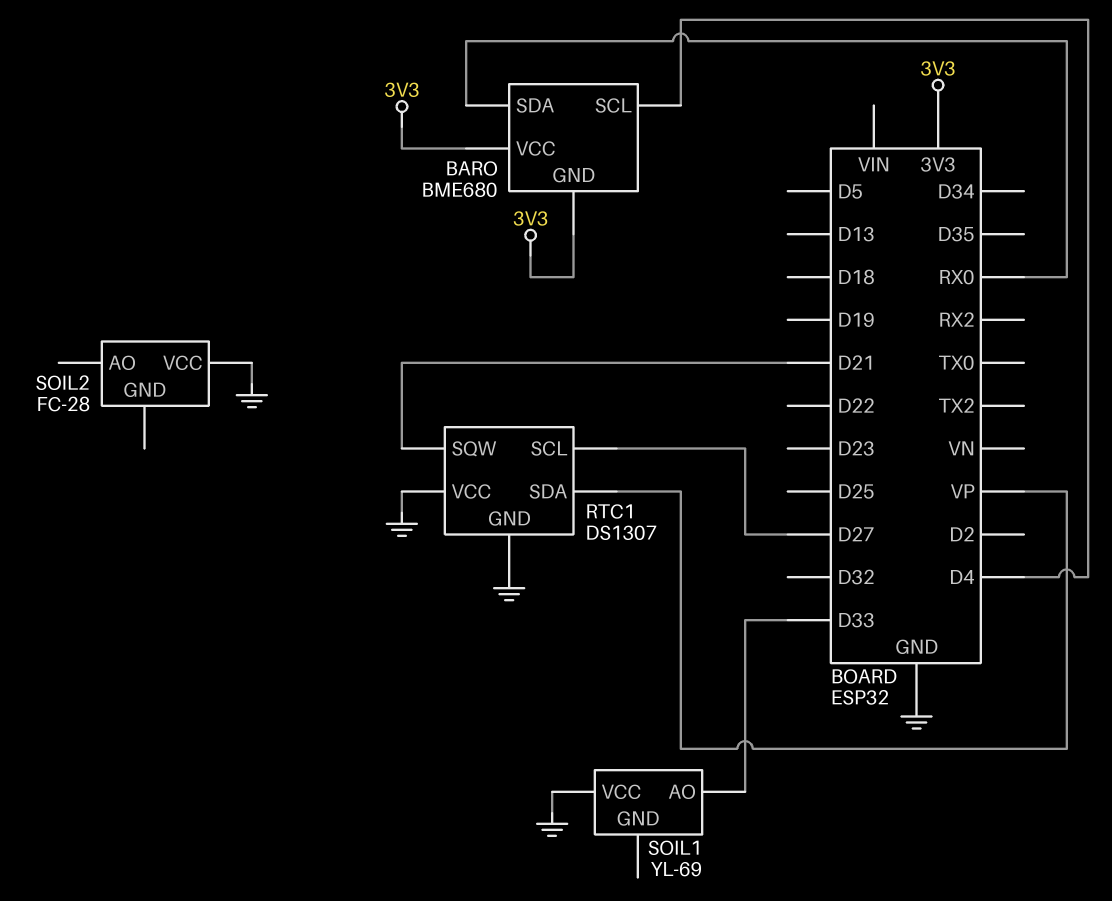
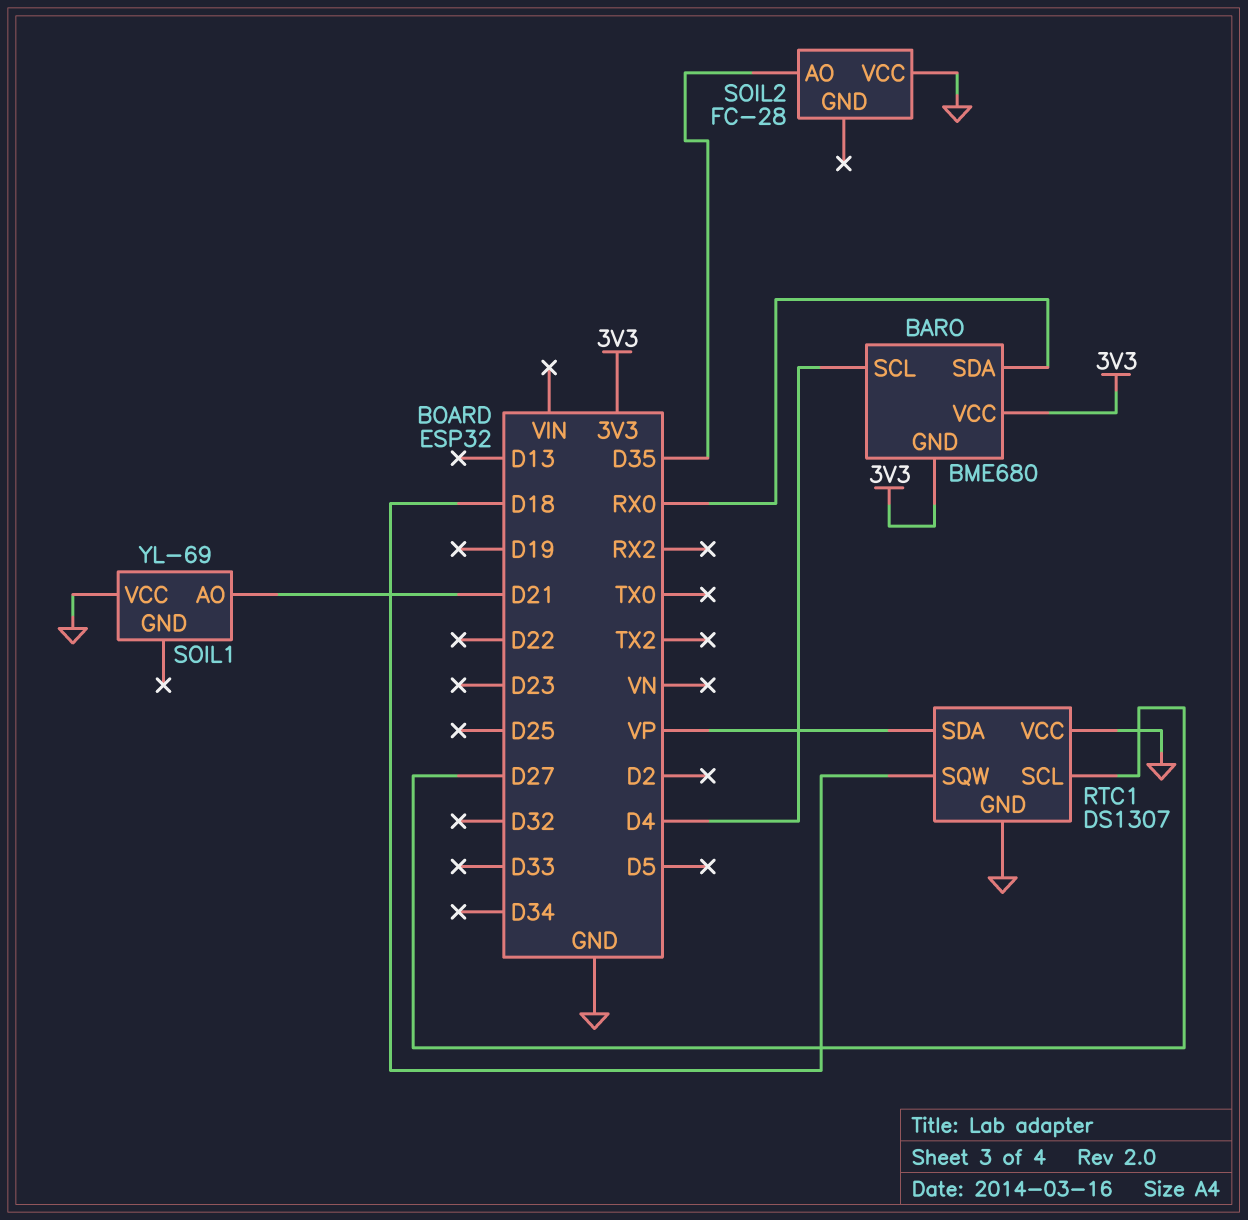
RTC1 pin SQW: D21 -> D18
SOIL1 pin AO: D33 -> D21
SOIL2 pin AO: none -> D35

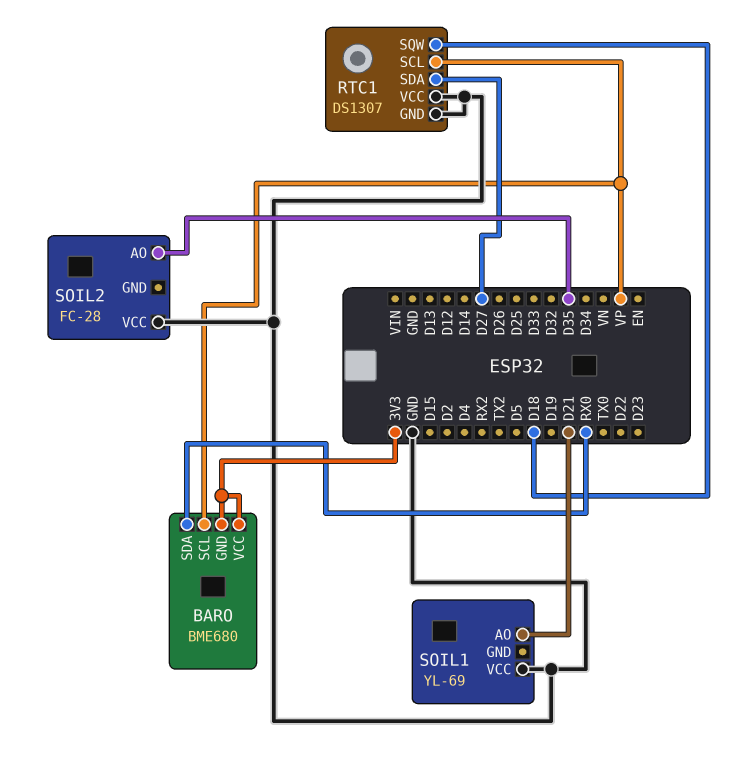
BARO pin SCL: D4 -> VP
RTC1 pin SCL: D27 -> VP
RTC1 pin SDA: VP -> D27

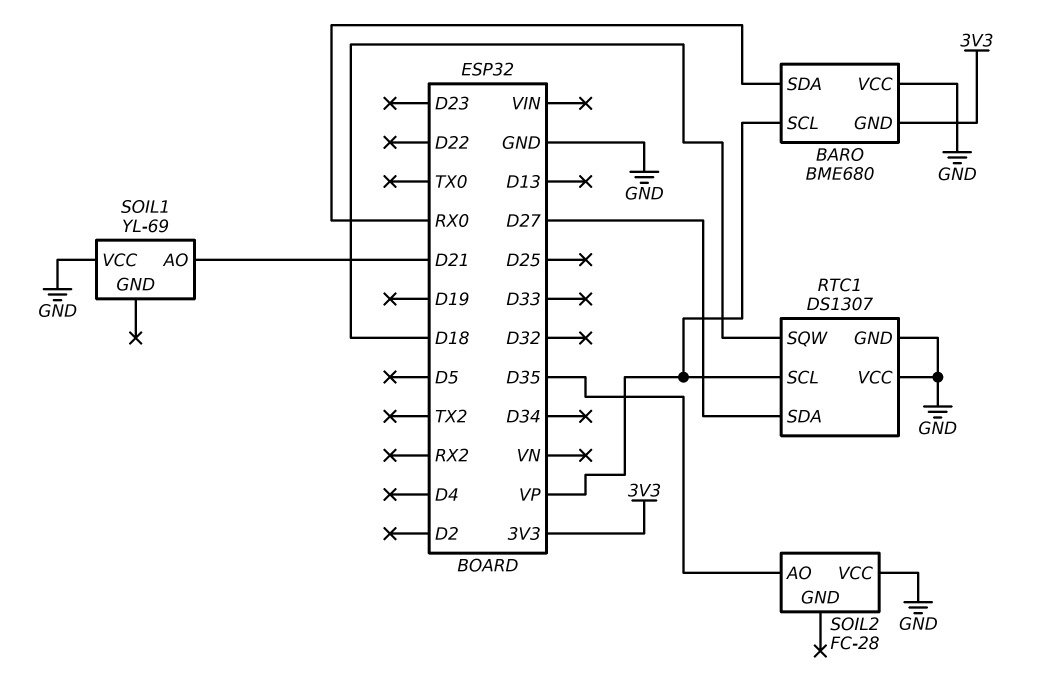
BARO pin VCC: 3V3 -> GND

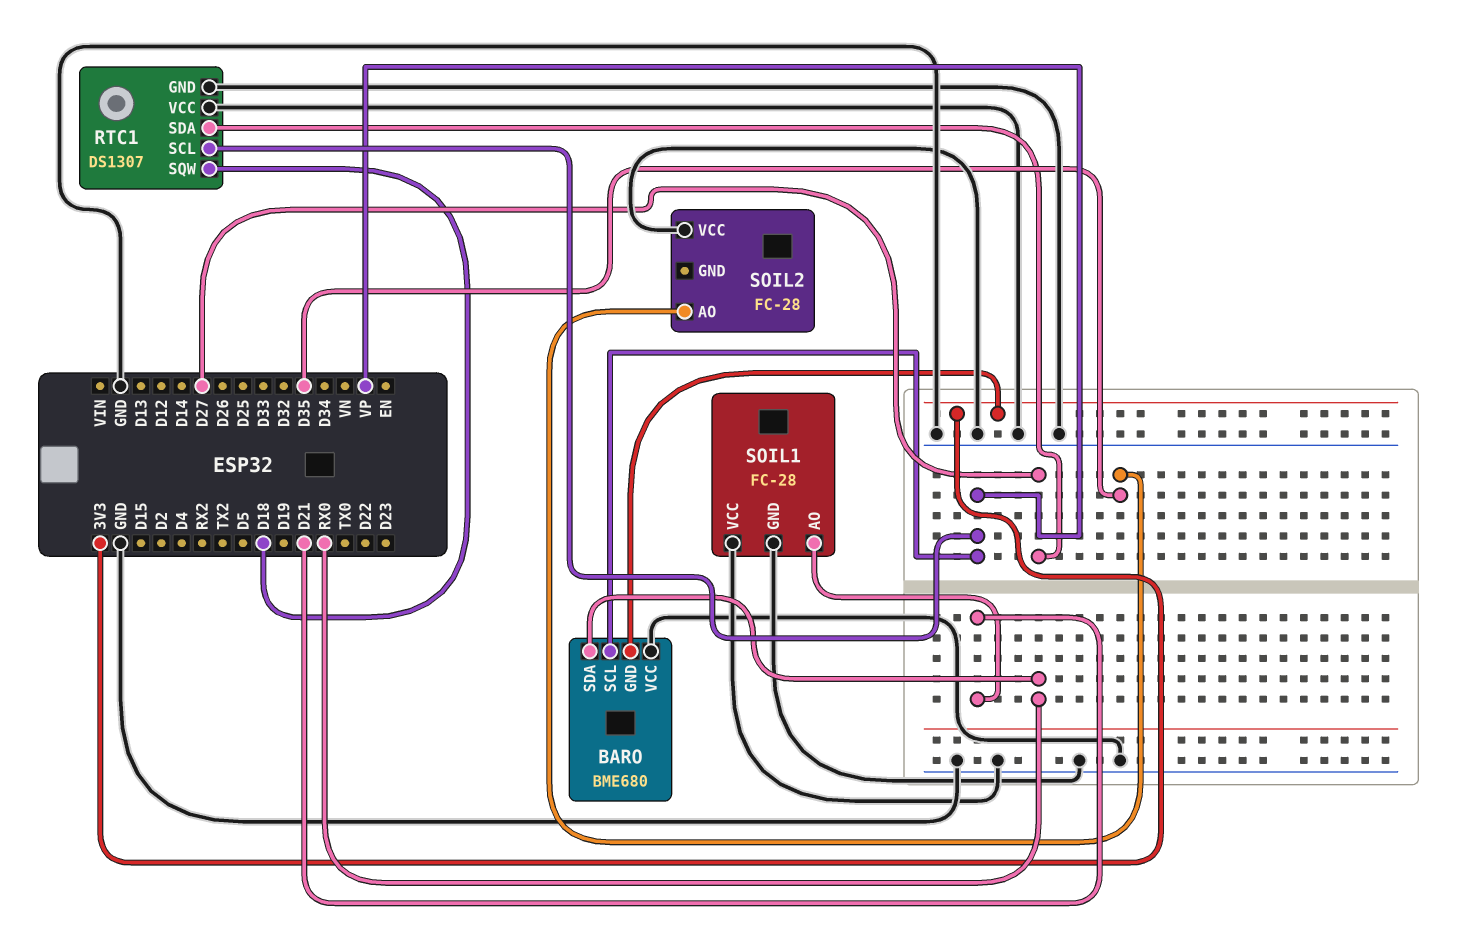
SOIL1: YL-69 -> FC-28
SOIL1 pin GND: none -> GND

